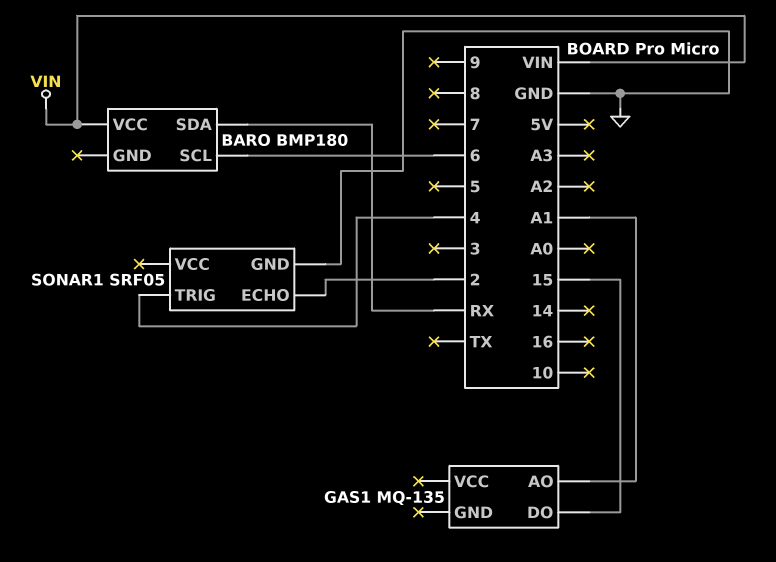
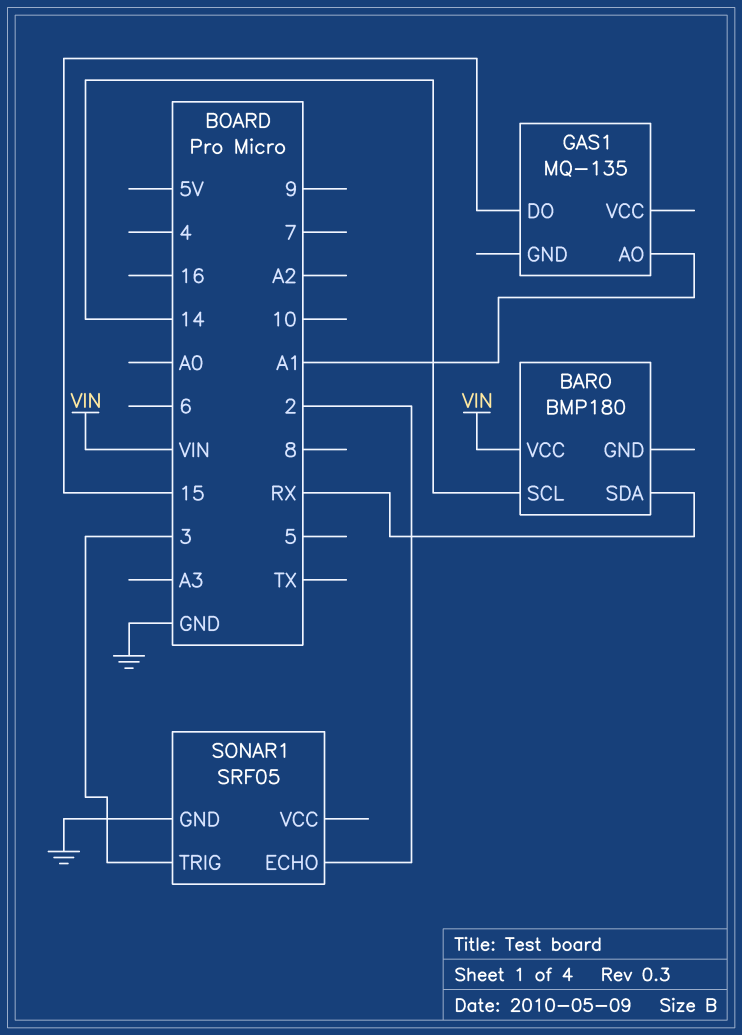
BARO pin SCL: 6 -> 14
SONAR1 pin TRIG: 4 -> 3

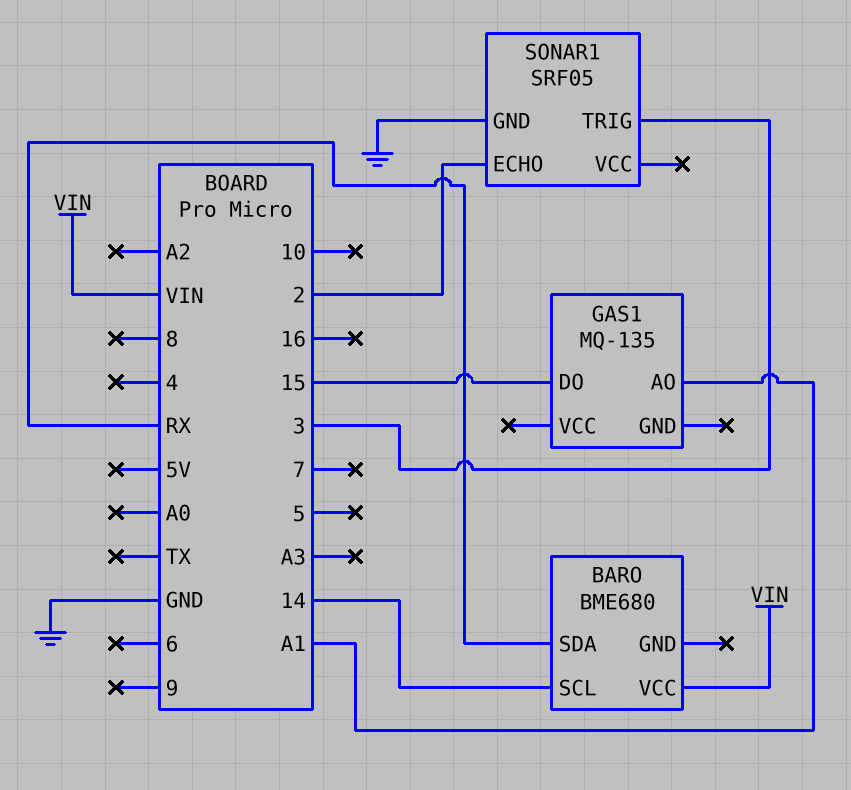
BARO: BMP180 -> BME680

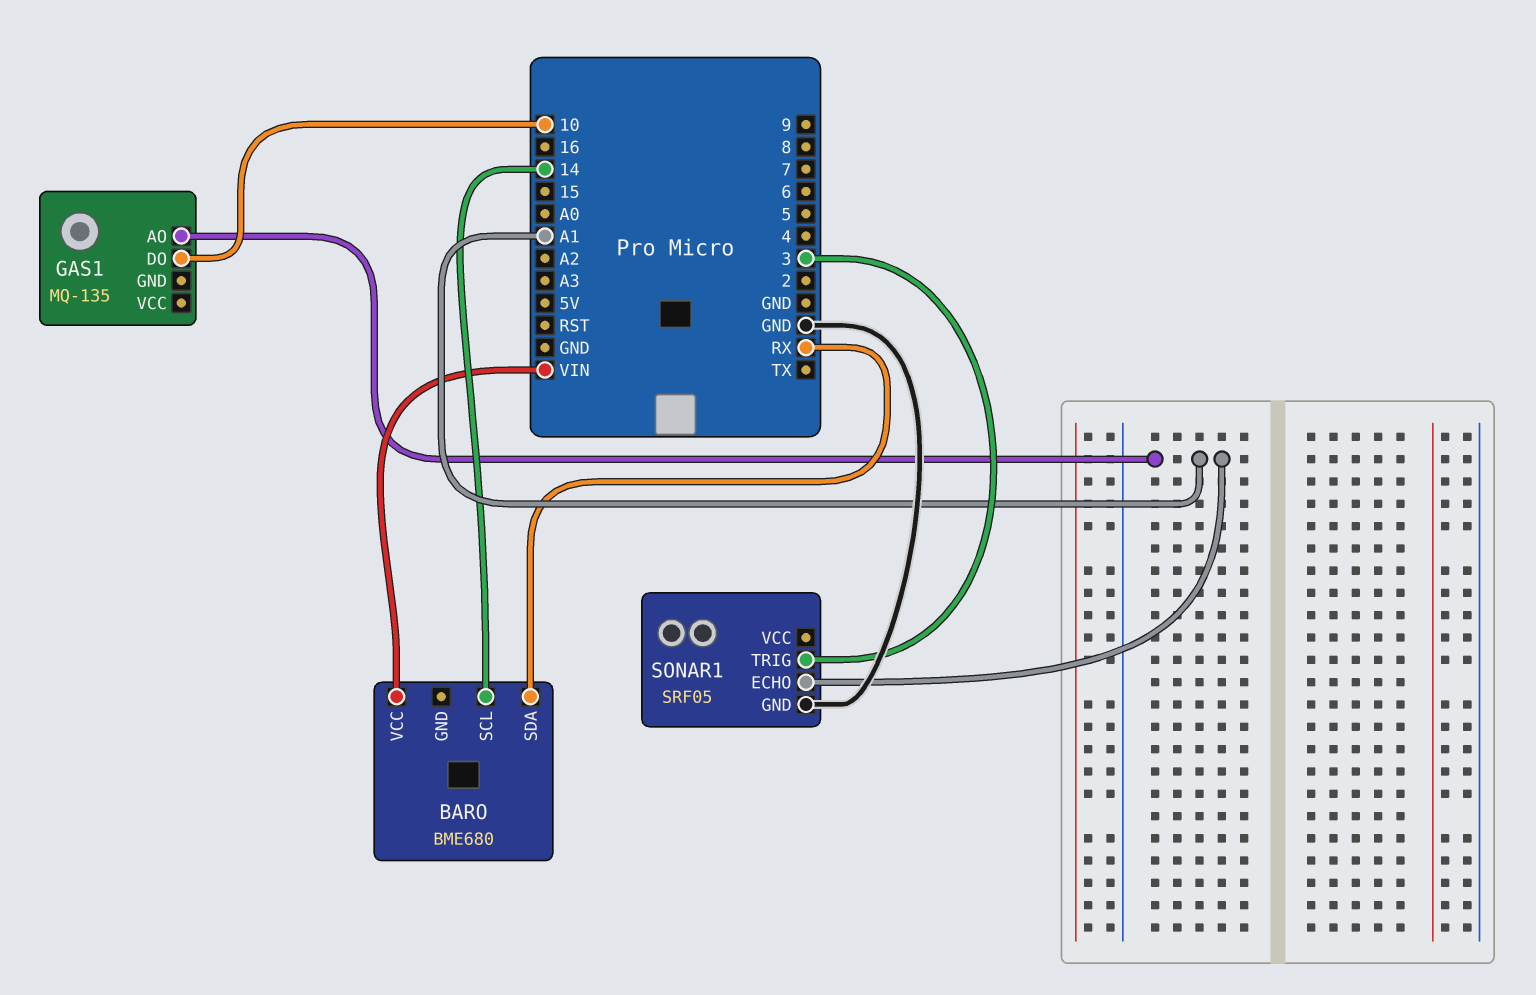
GAS1 pin DO: 15 -> 10
SONAR1 pin ECHO: 2 -> A1

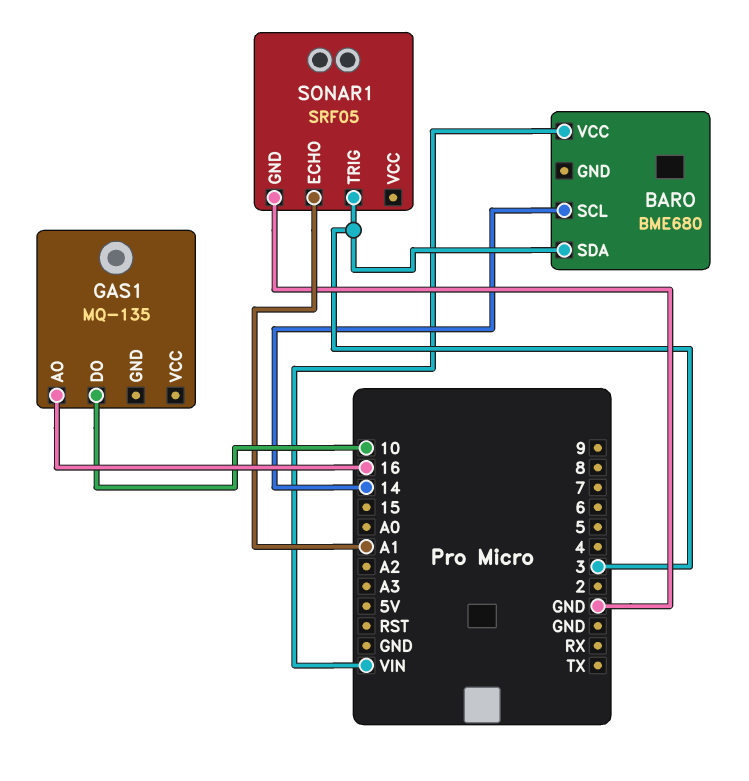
BARO pin SDA: RX -> 3
GAS1 pin AO: A1 -> 16

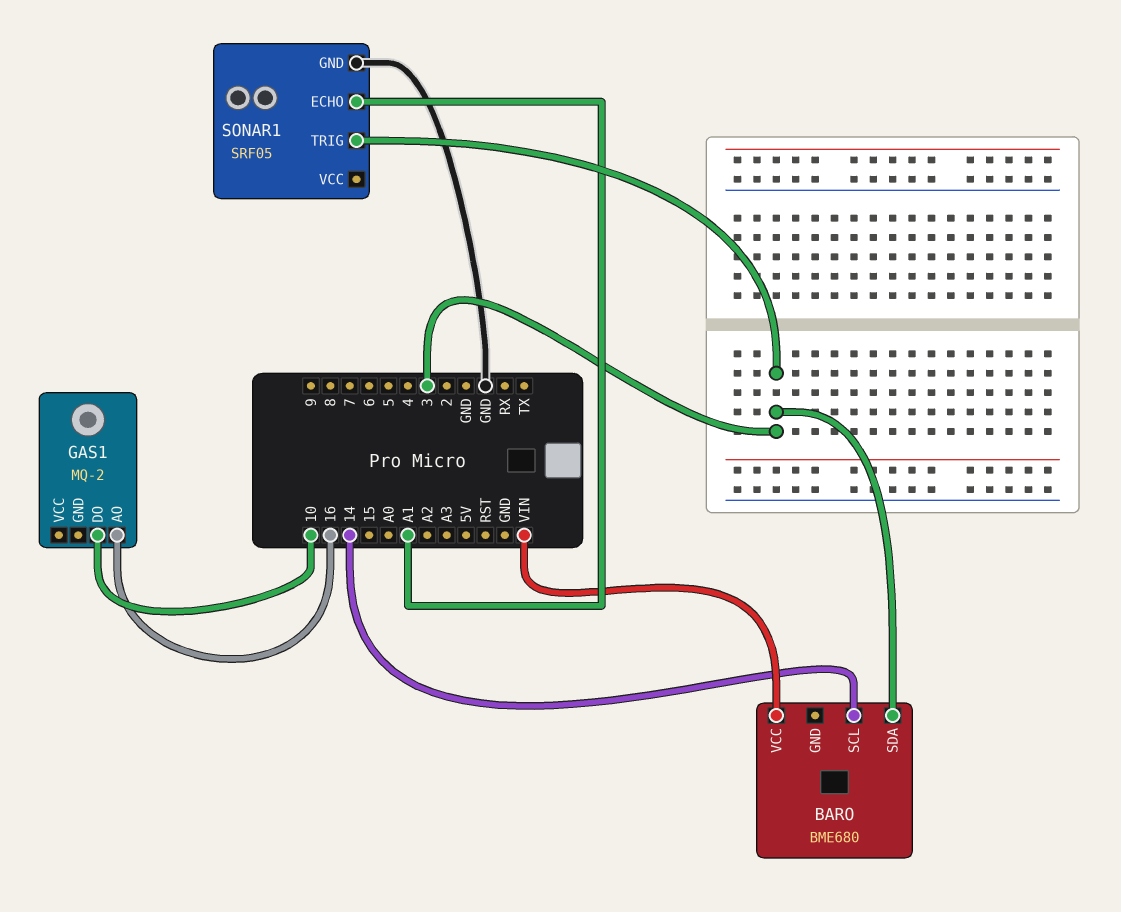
GAS1: MQ-135 -> MQ-2

